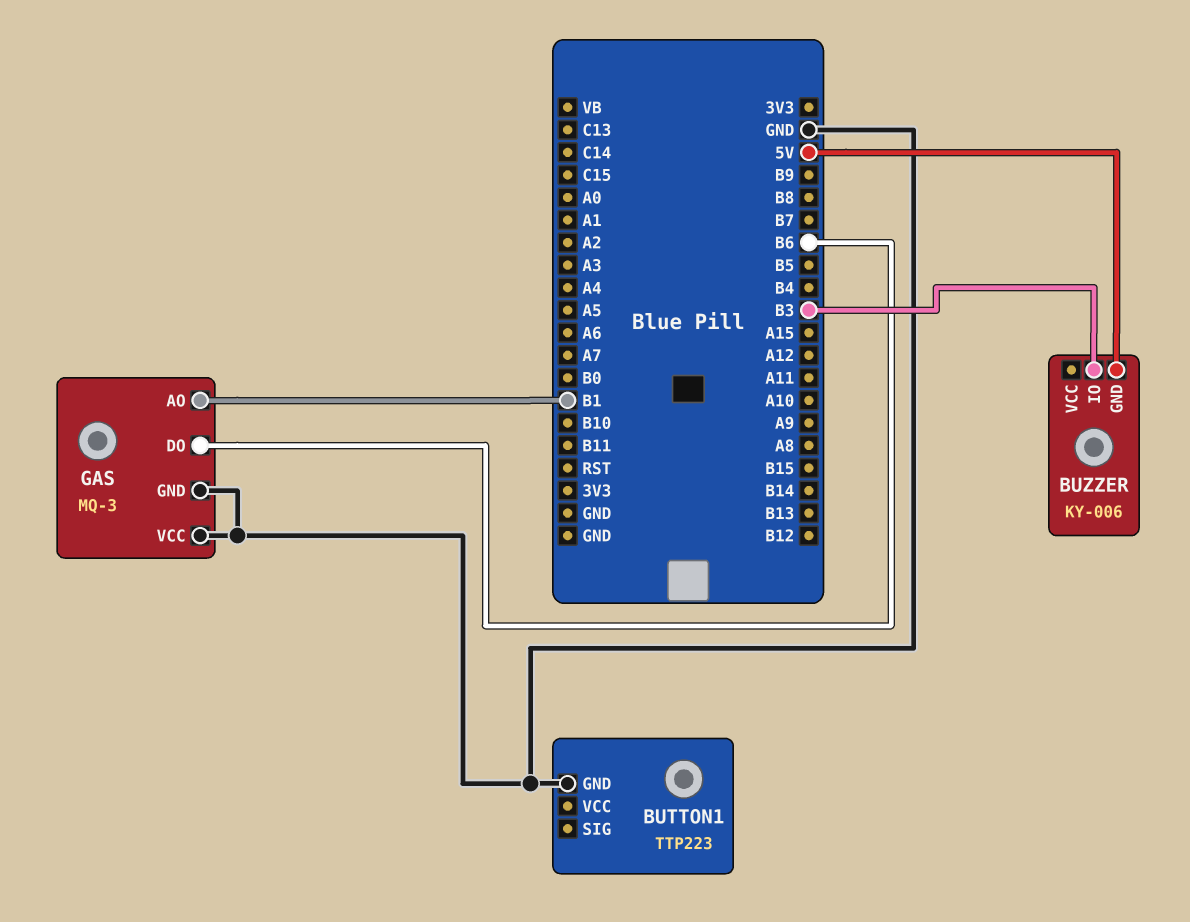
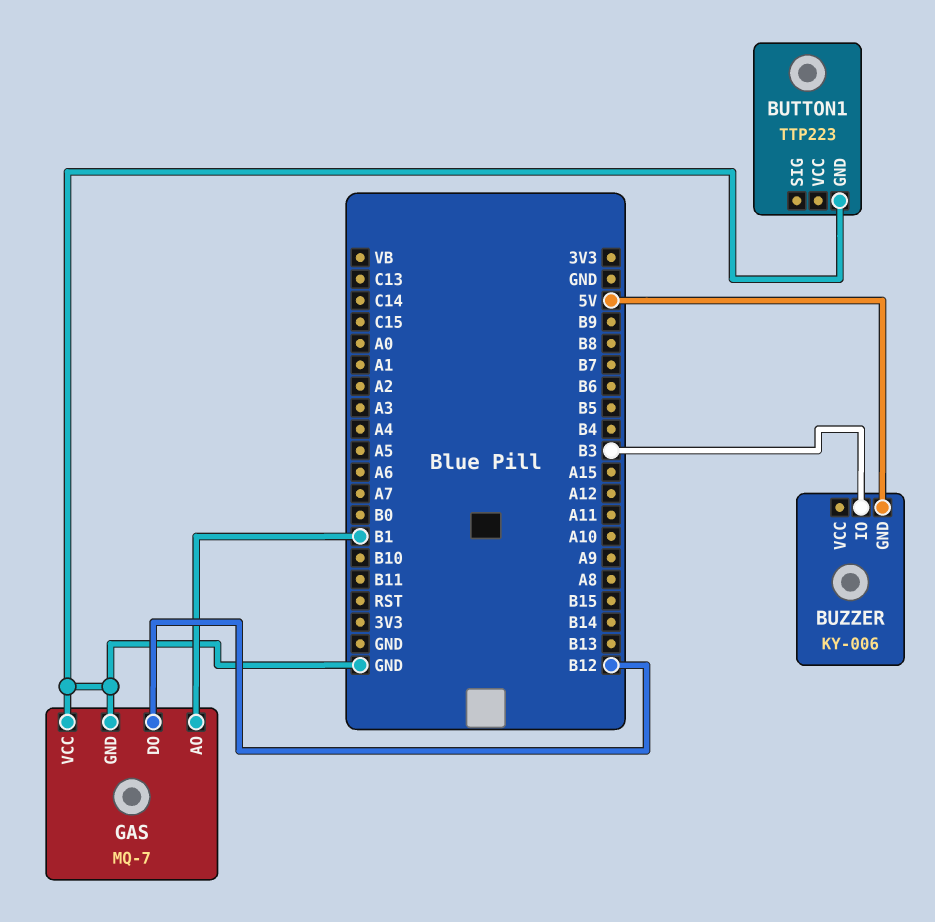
GAS: MQ-3 -> MQ-7
GAS pin DO: B6 -> B12

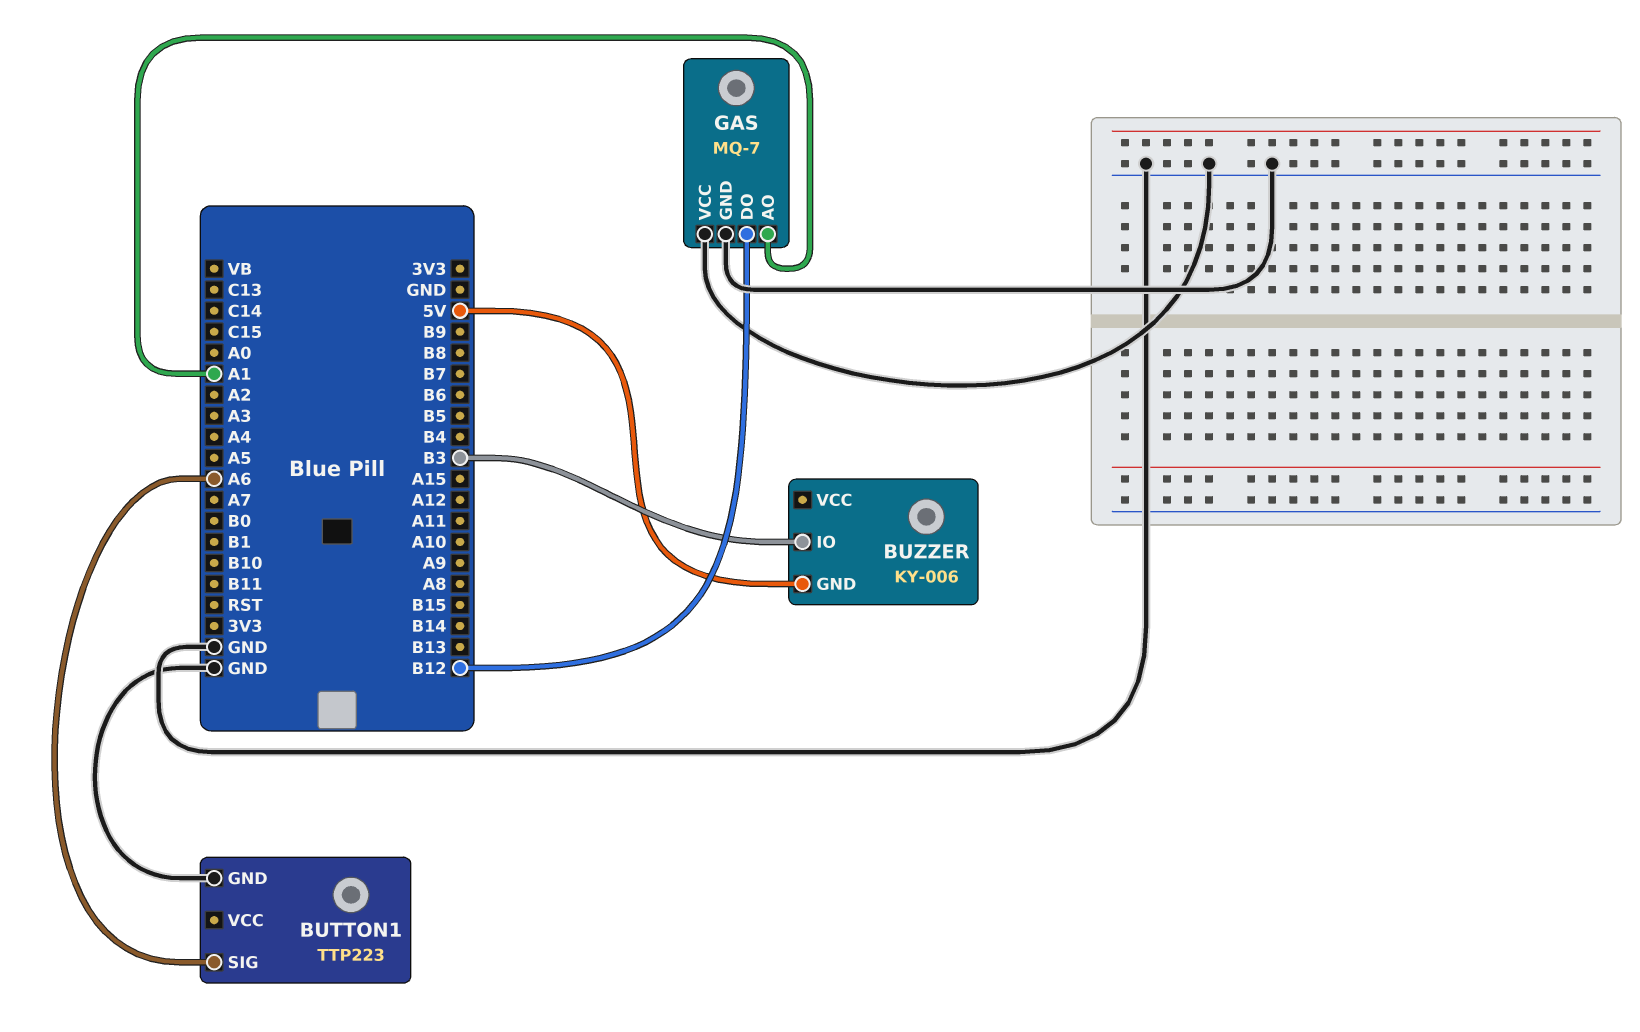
BUTTON1 pin SIG: none -> A6
GAS pin AO: B1 -> A1

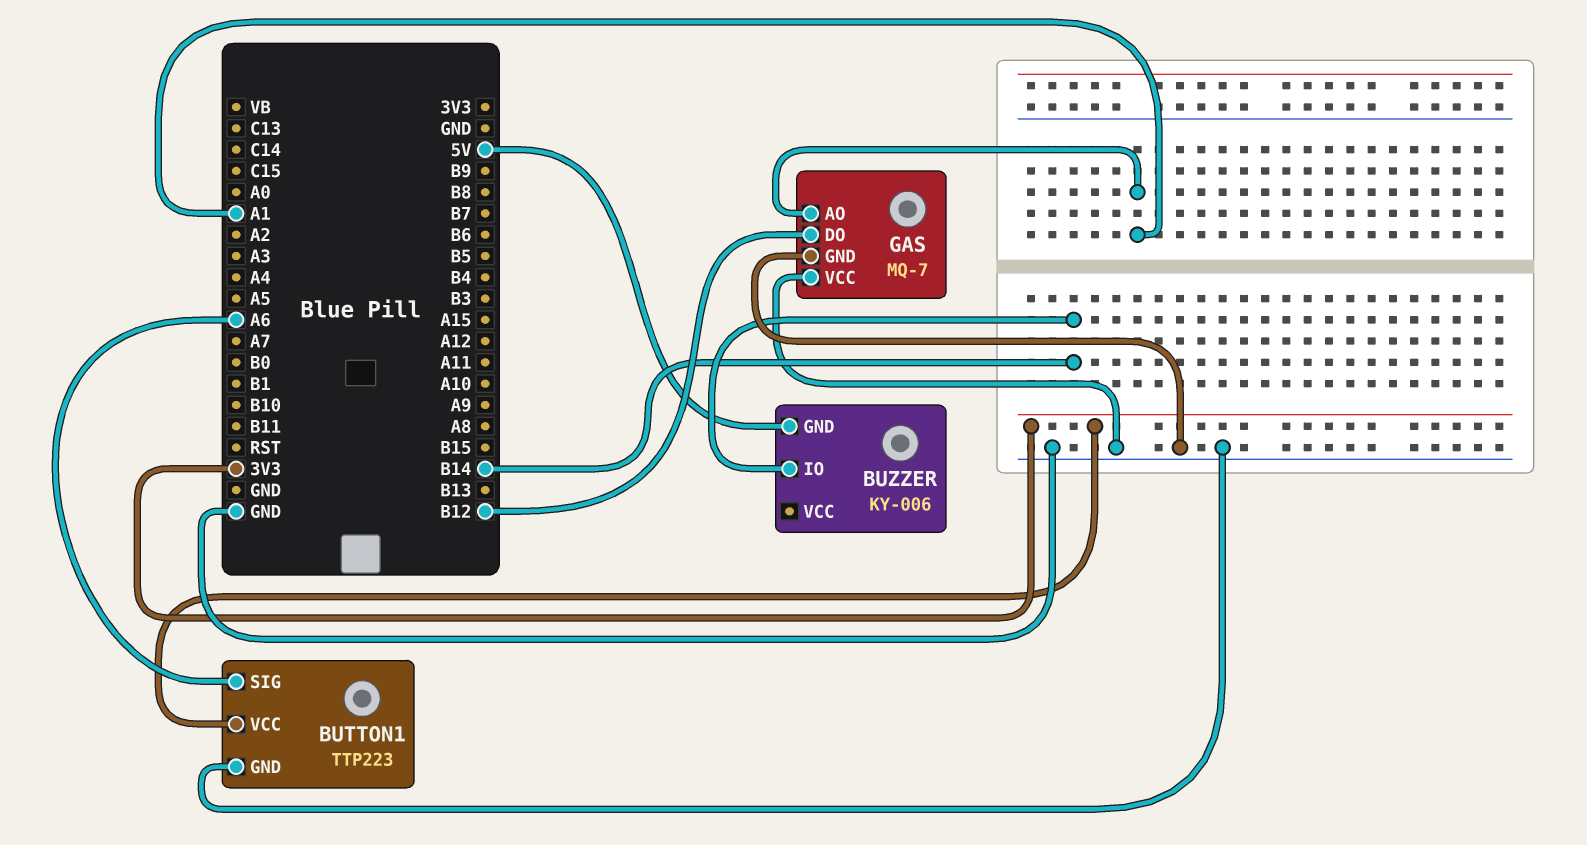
BUTTON1 pin VCC: none -> 3V3
BUZZER pin IO: B3 -> B14

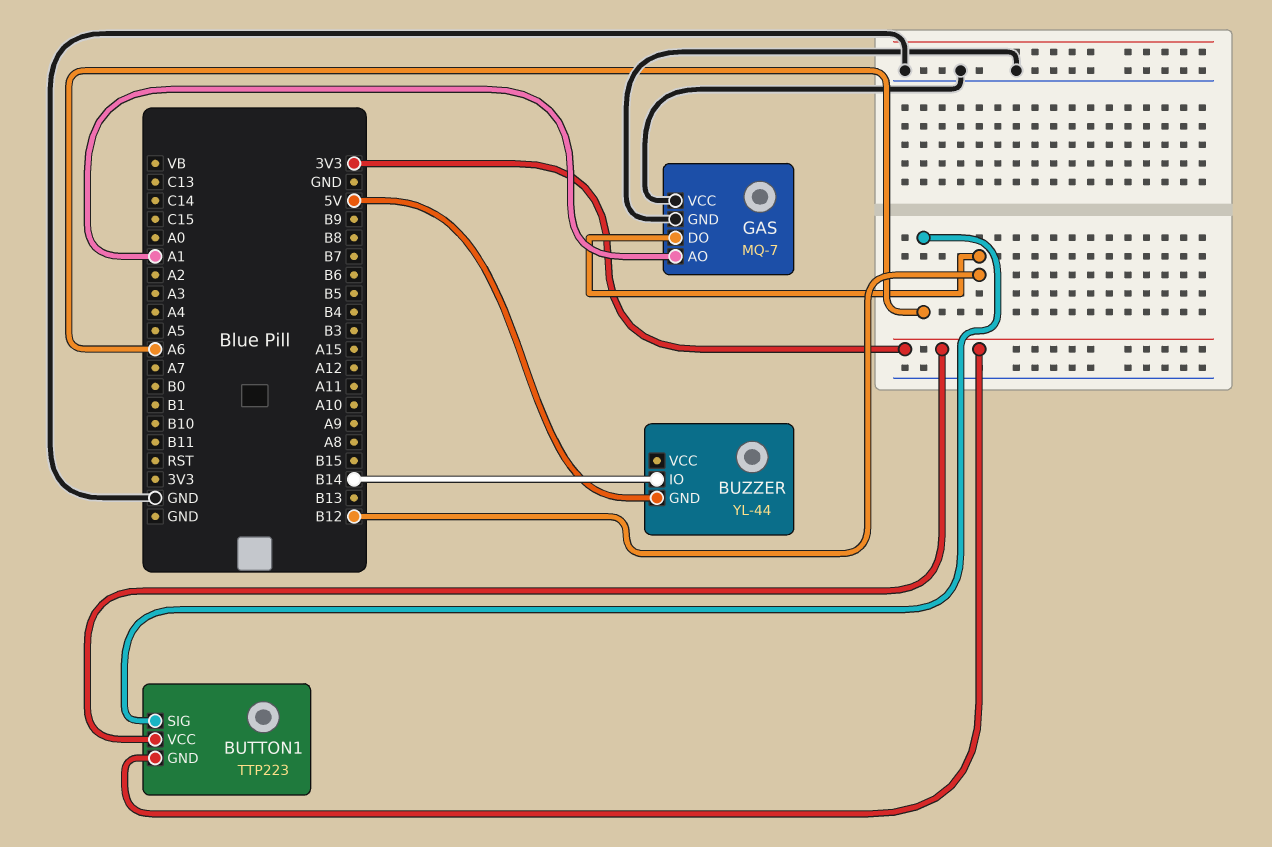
BUTTON1 pin GND: GND -> 3V3
BUZZER: KY-006 -> YL-44

